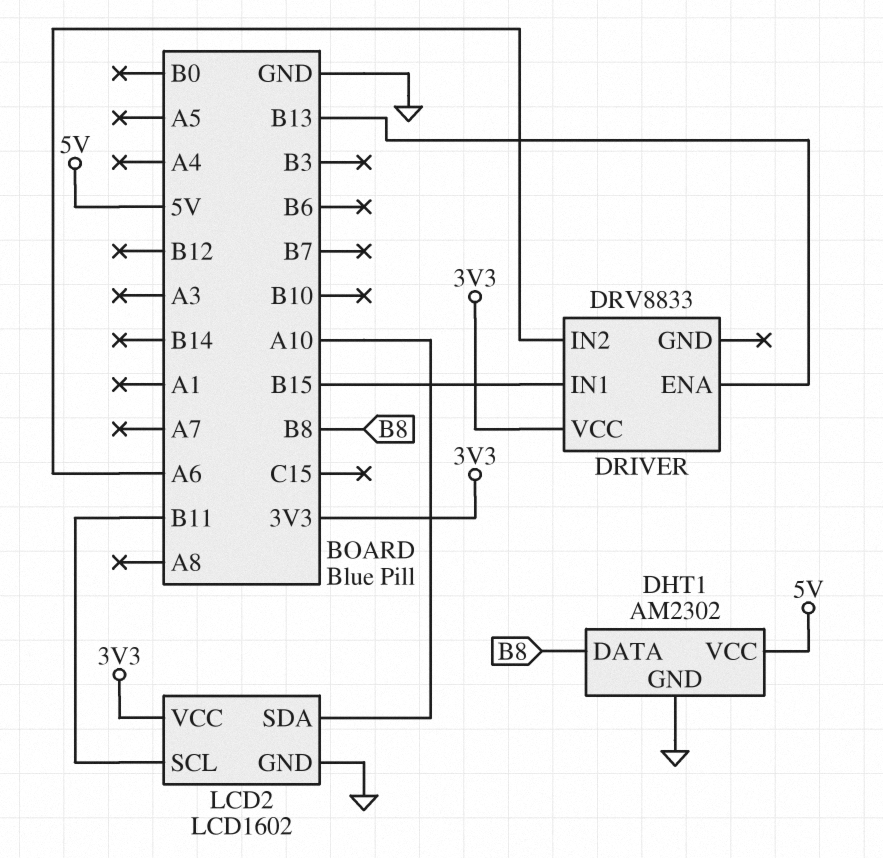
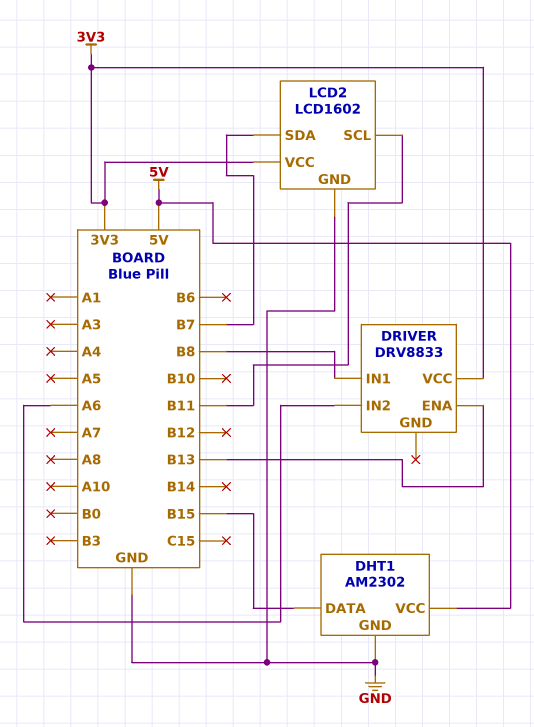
DHT1 pin DATA: B8 -> B15
DRIVER pin IN1: B15 -> B8
LCD2 pin SDA: A10 -> B7

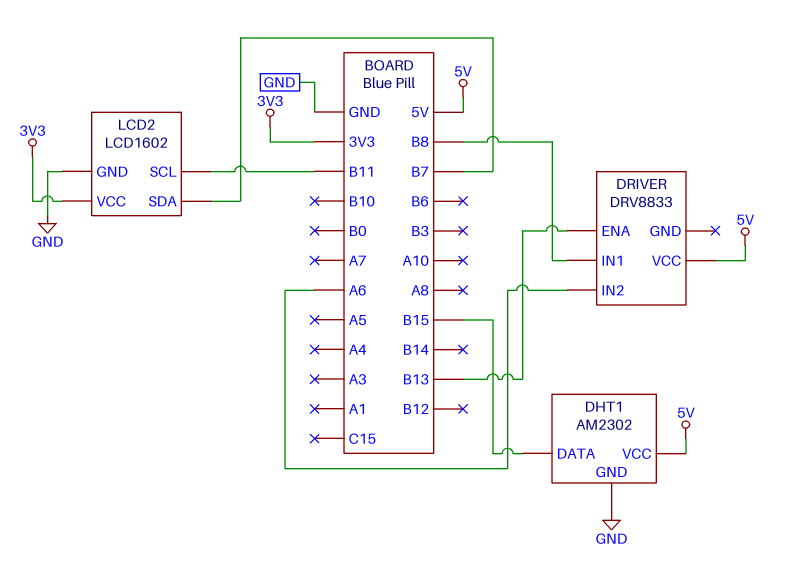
DRIVER pin VCC: 3V3 -> 5V

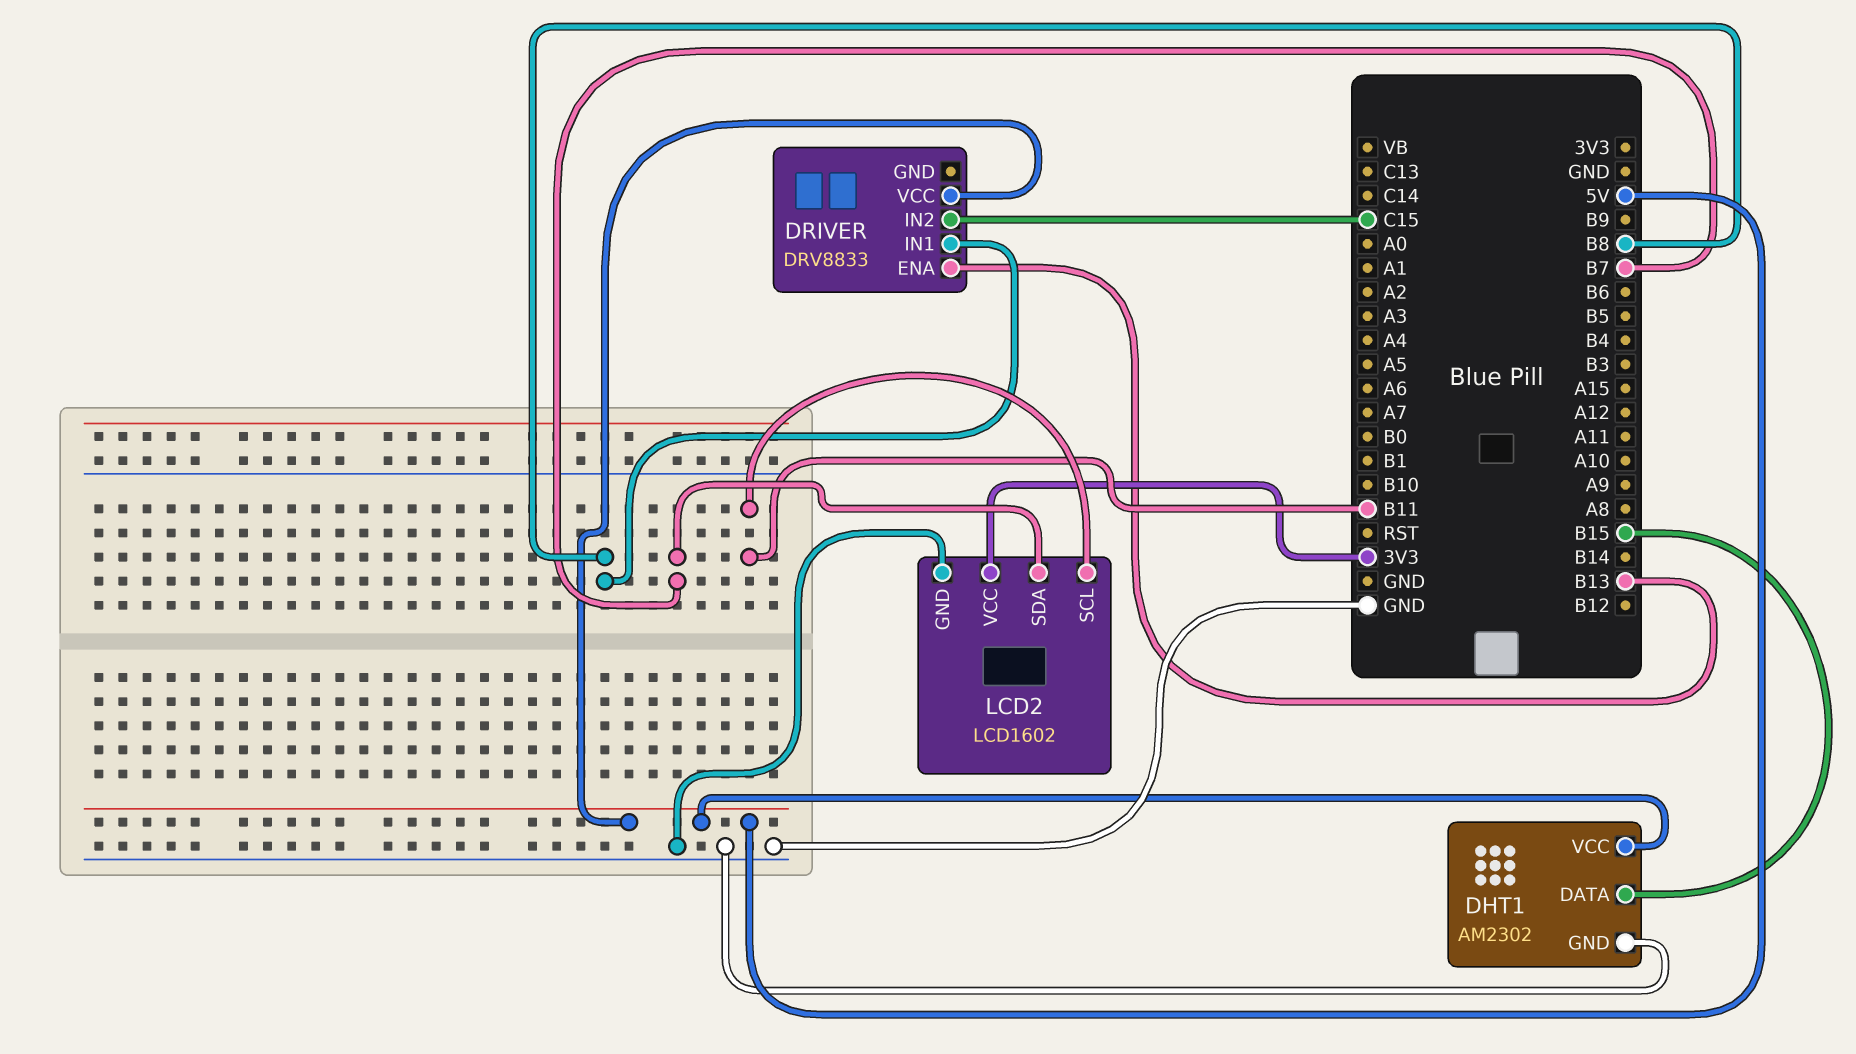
DRIVER pin IN2: A6 -> C15

